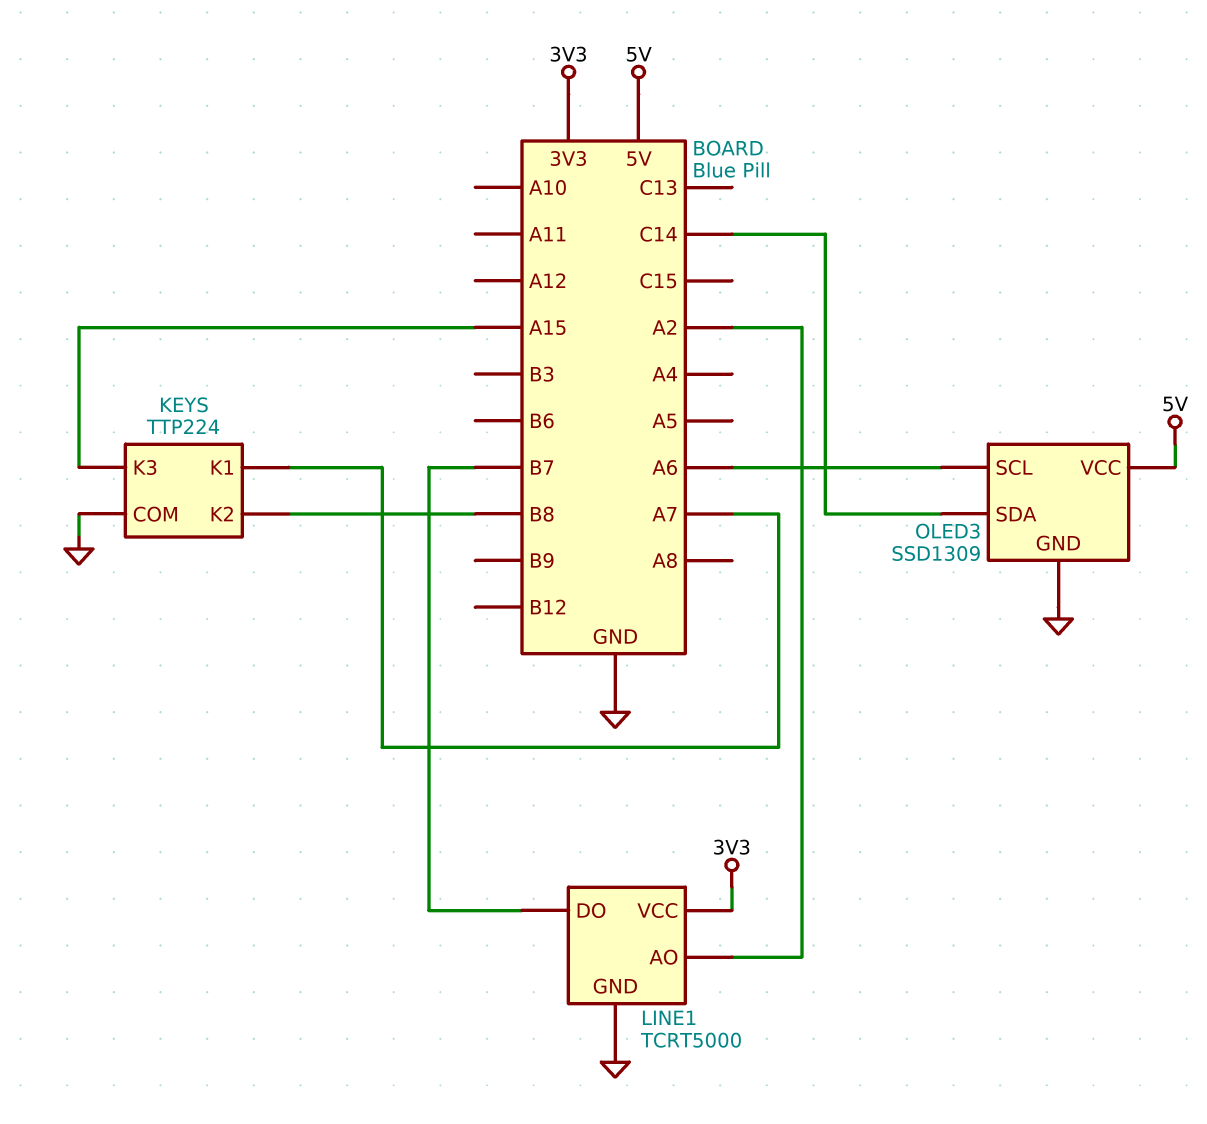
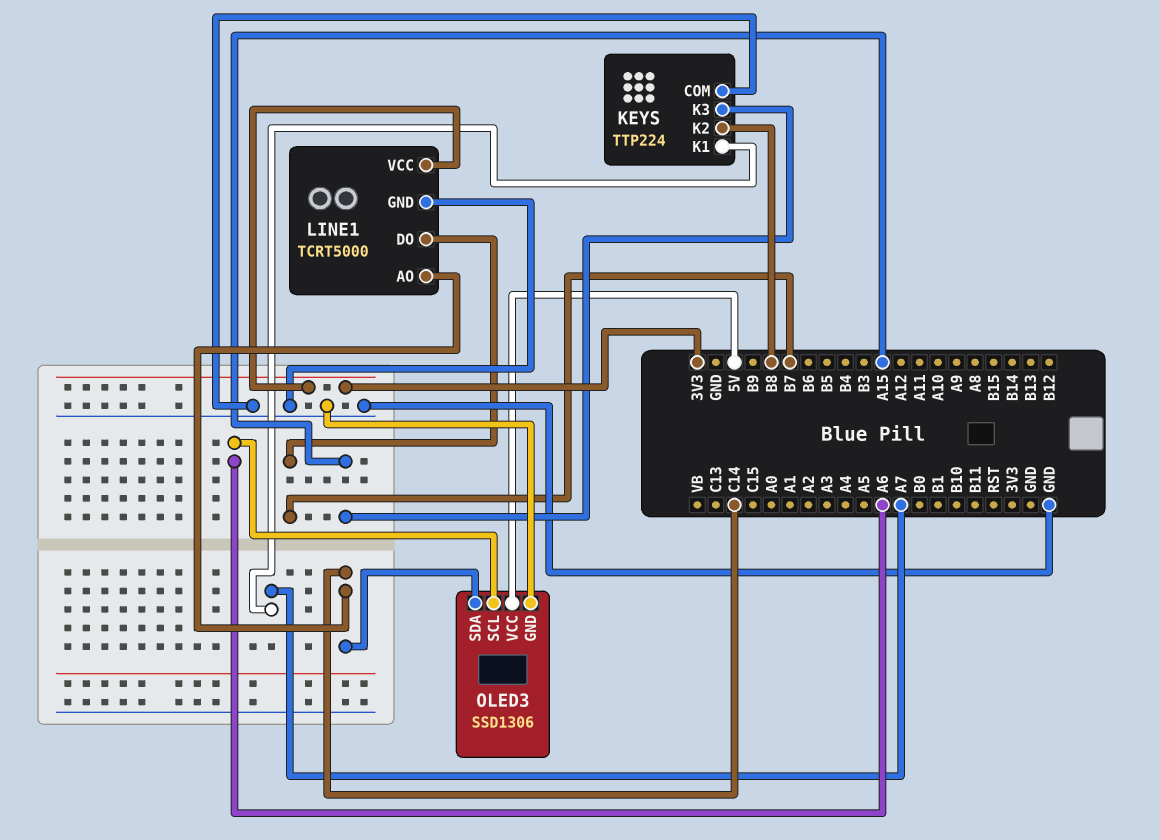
LINE1 pin AO: A2 -> C14
OLED3: SSD1309 -> SSD1306

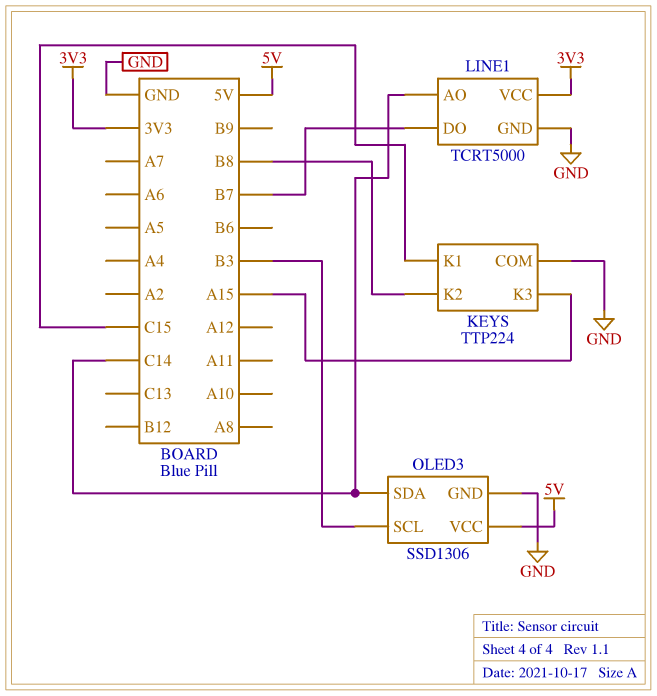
KEYS pin K1: A7 -> C15
OLED3 pin SCL: A6 -> B3

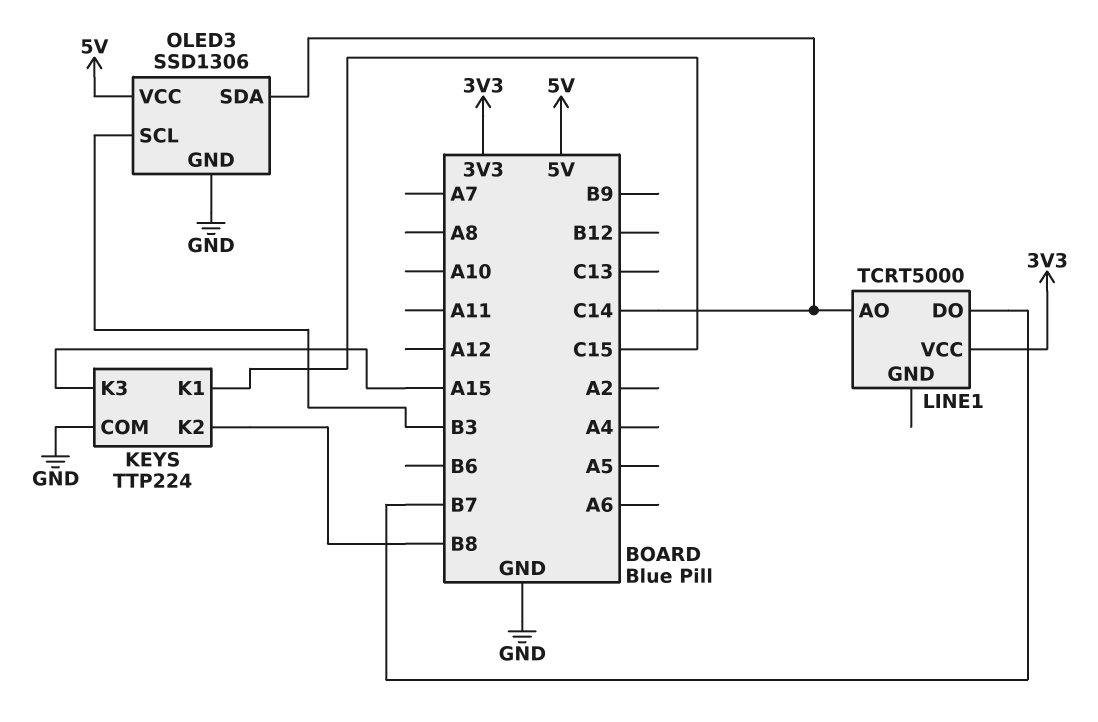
LINE1 pin GND: GND -> none

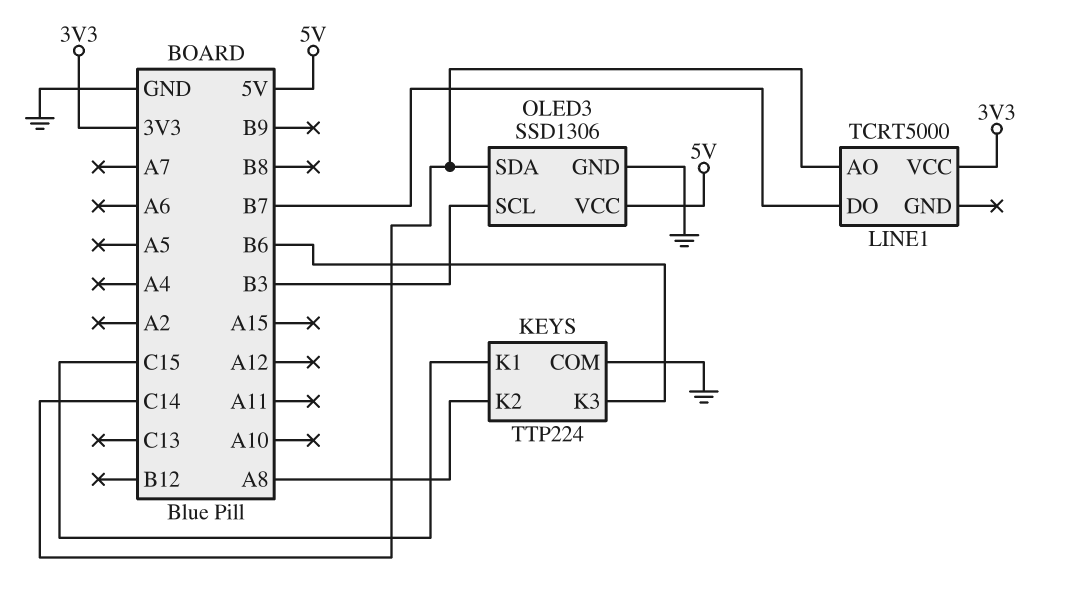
KEYS pin K2: B8 -> A8
KEYS pin K3: A15 -> B6

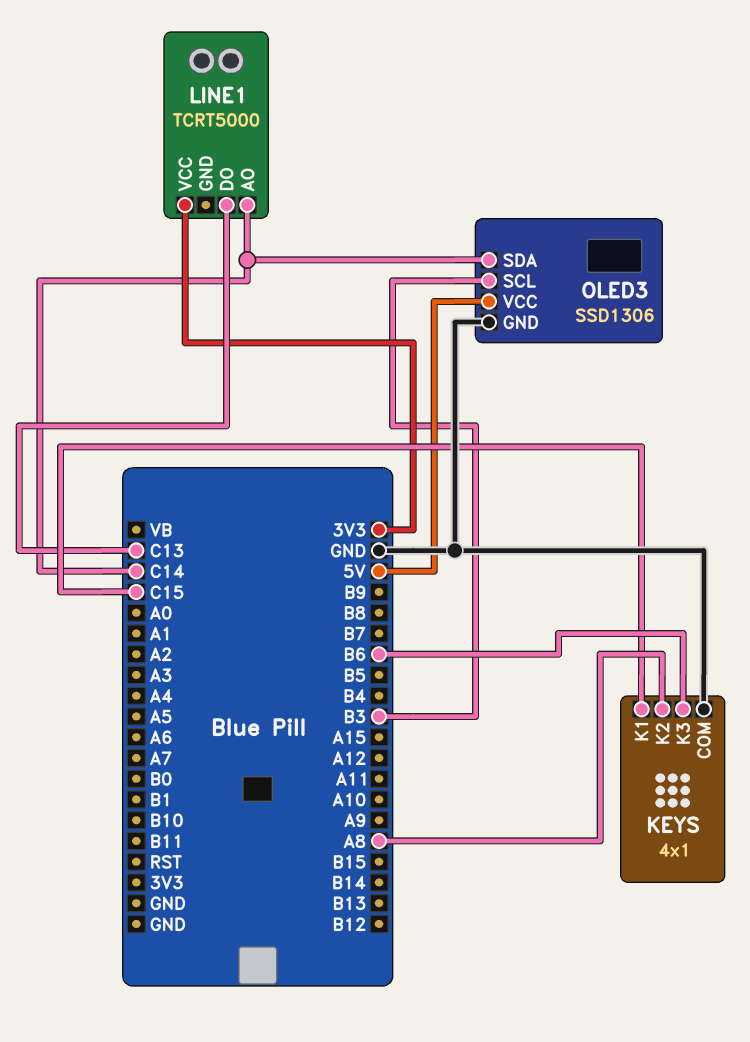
KEYS: TTP224 -> 4x1
LINE1 pin DO: B7 -> C13

